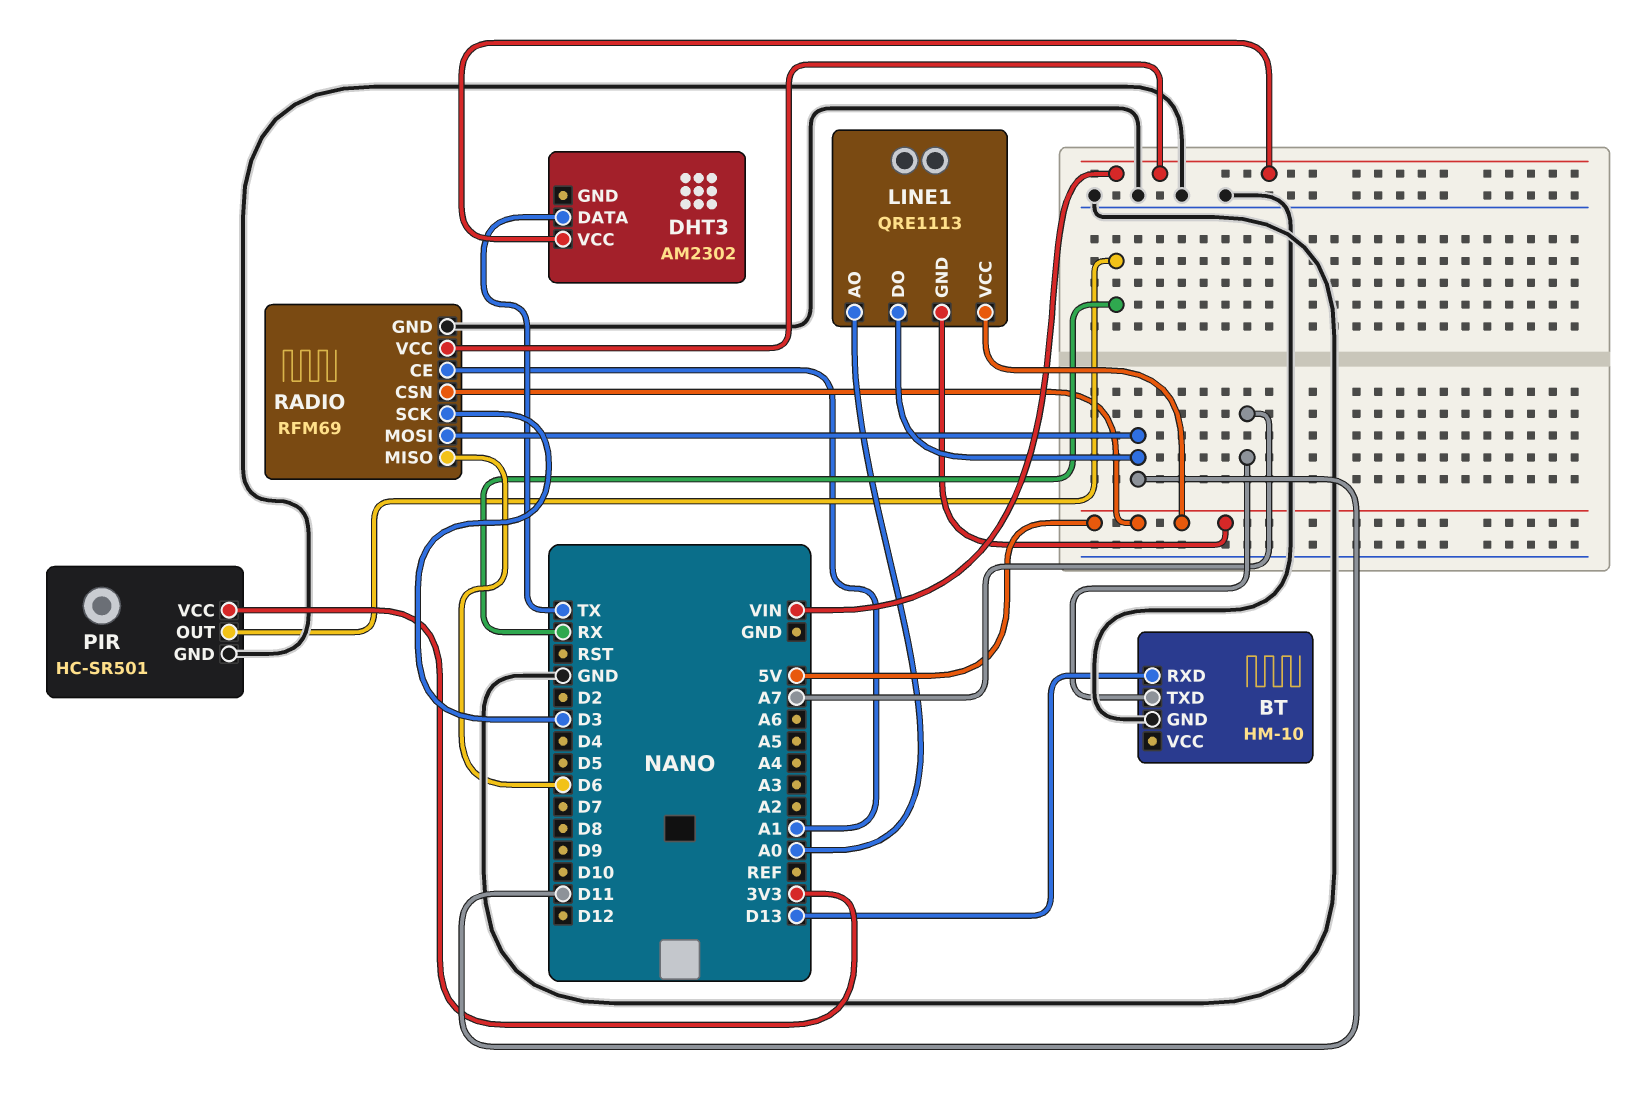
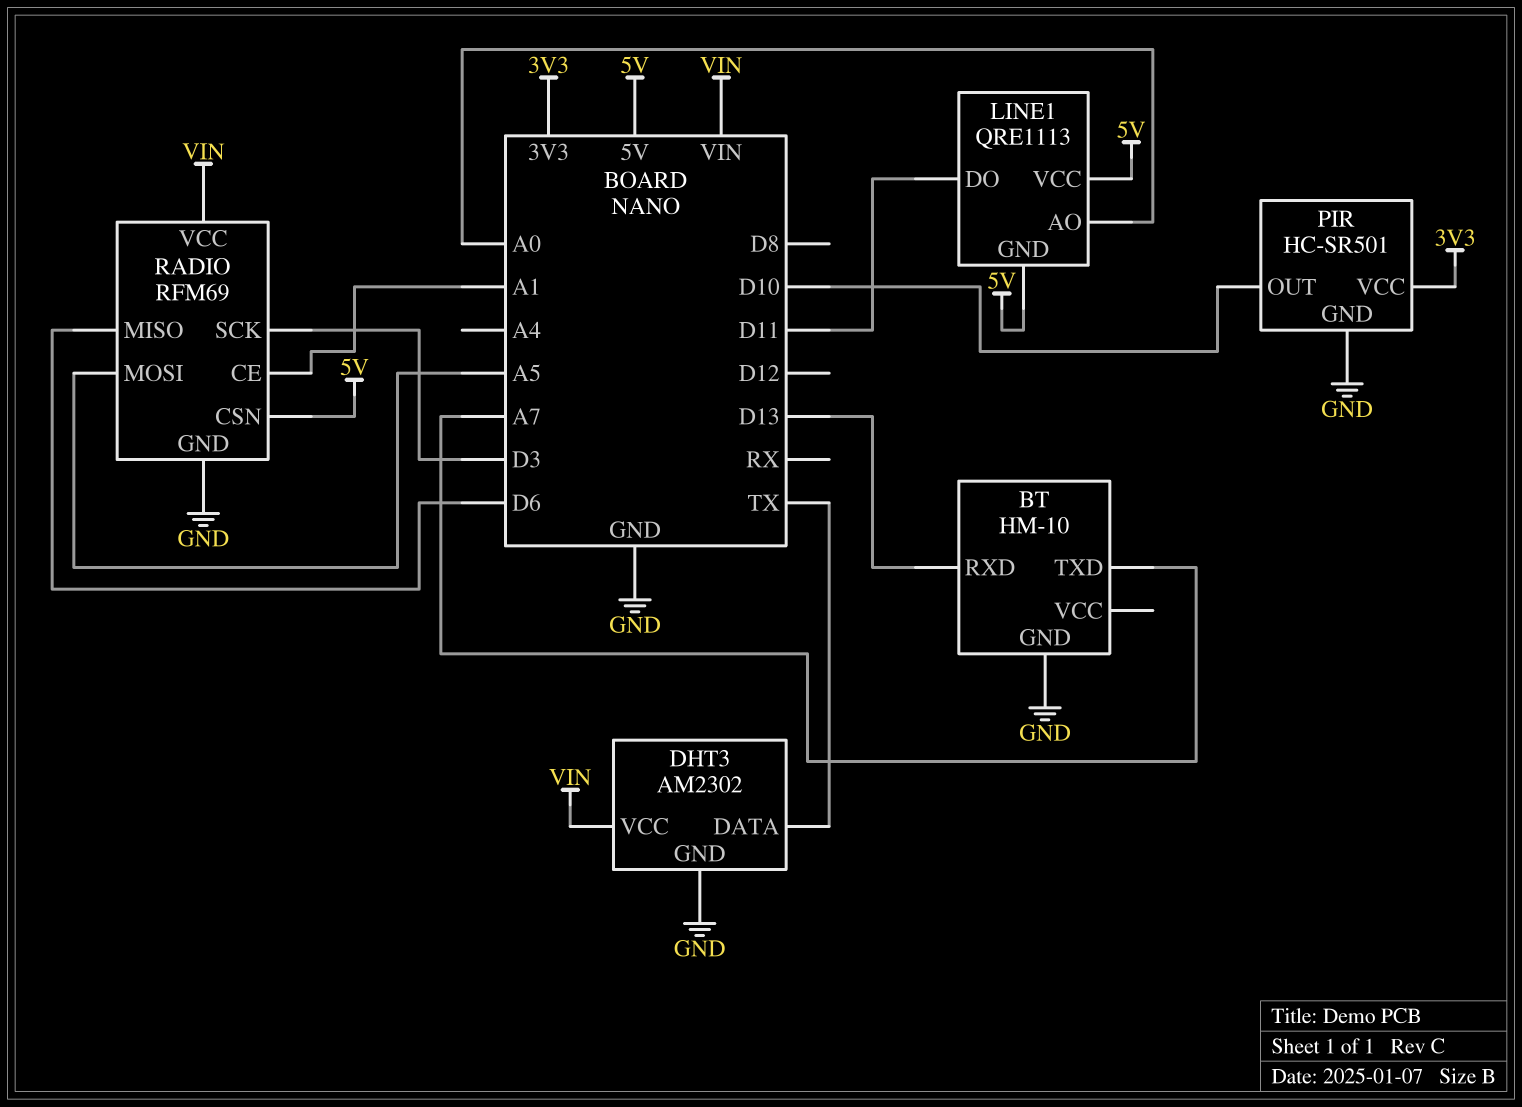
DHT3 pin GND: none -> GND
PIR pin OUT: RX -> D10
RADIO pin MOSI: D11 -> A5

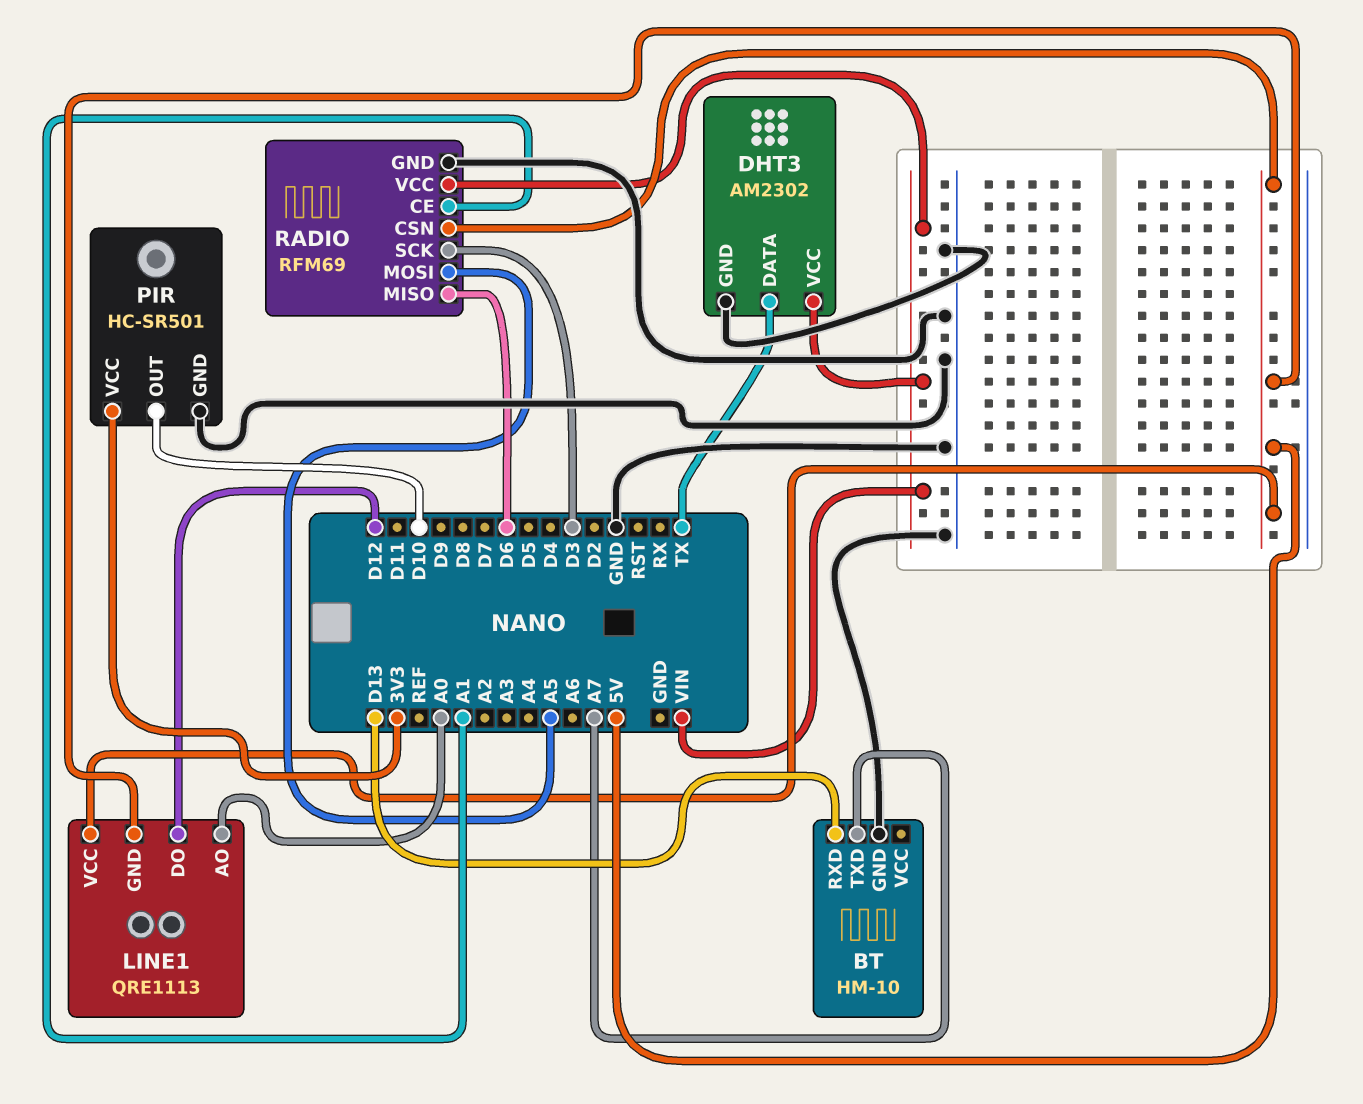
LINE1 pin DO: D11 -> D12

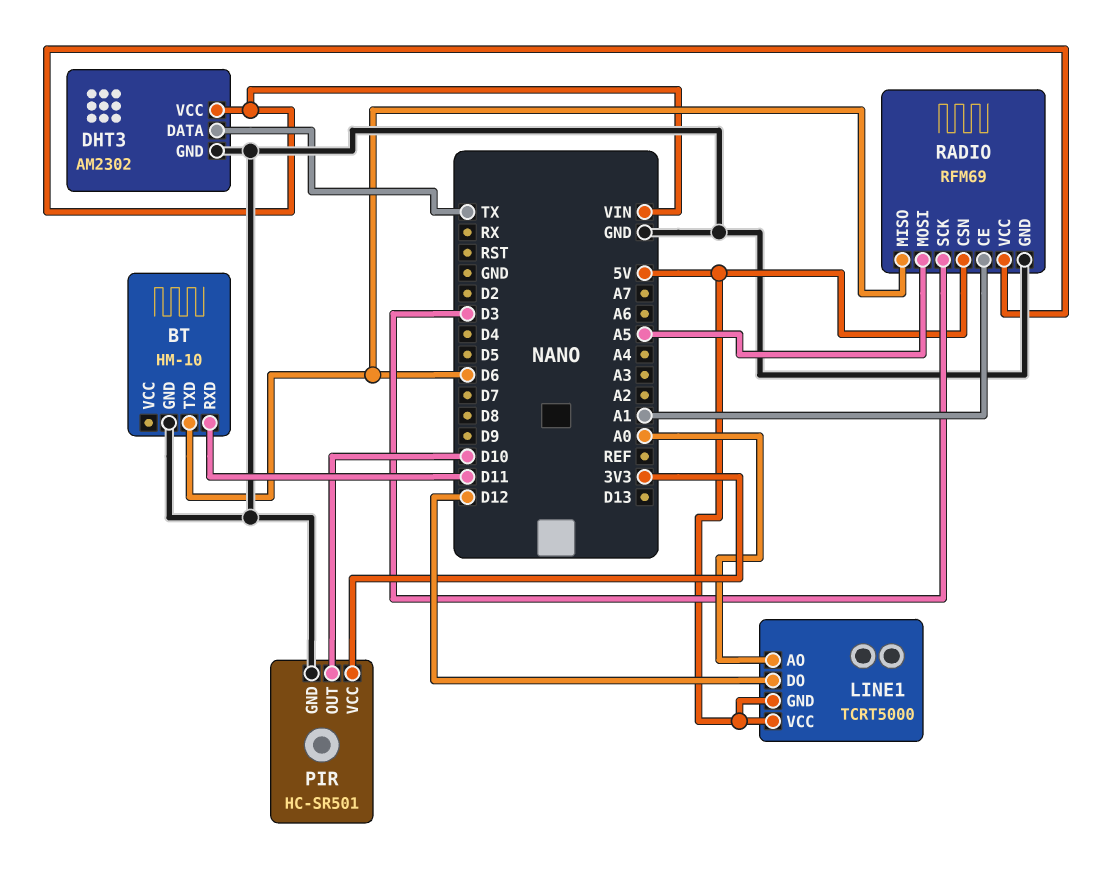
BT pin RXD: D13 -> D11
BT pin TXD: A7 -> D6
LINE1: QRE1113 -> TCRT5000

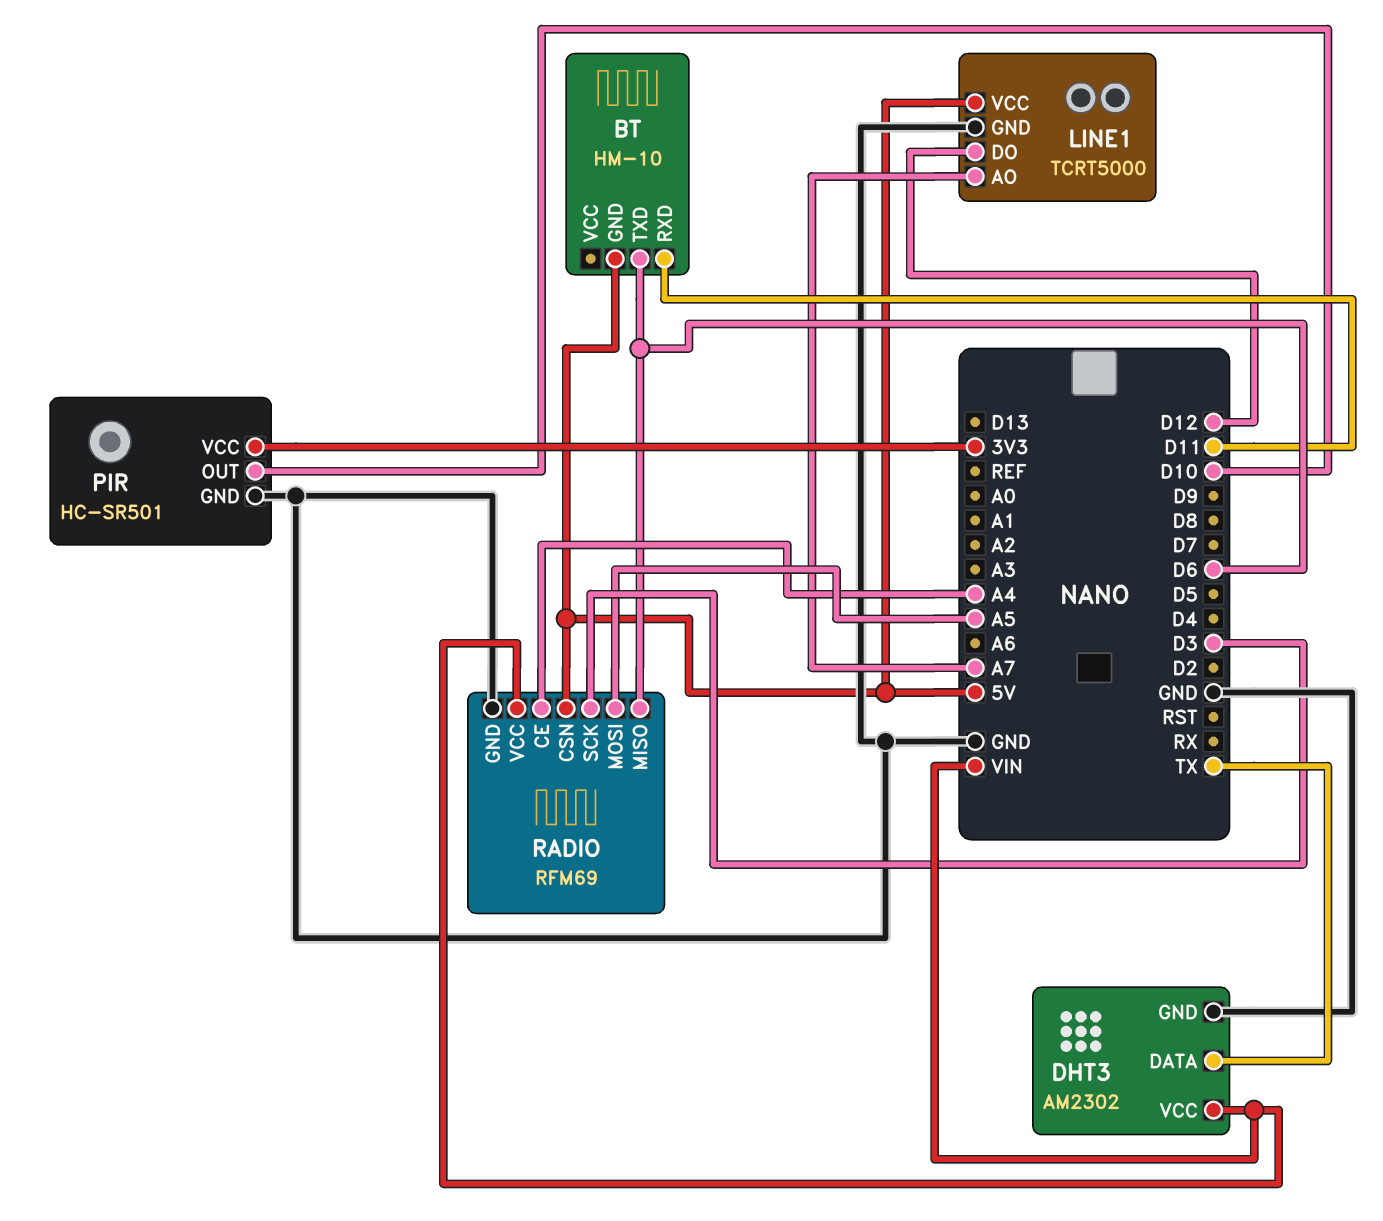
BT pin GND: GND -> 5V
LINE1 pin AO: A0 -> A7
LINE1 pin GND: 5V -> GND
RADIO pin CE: A1 -> A4

